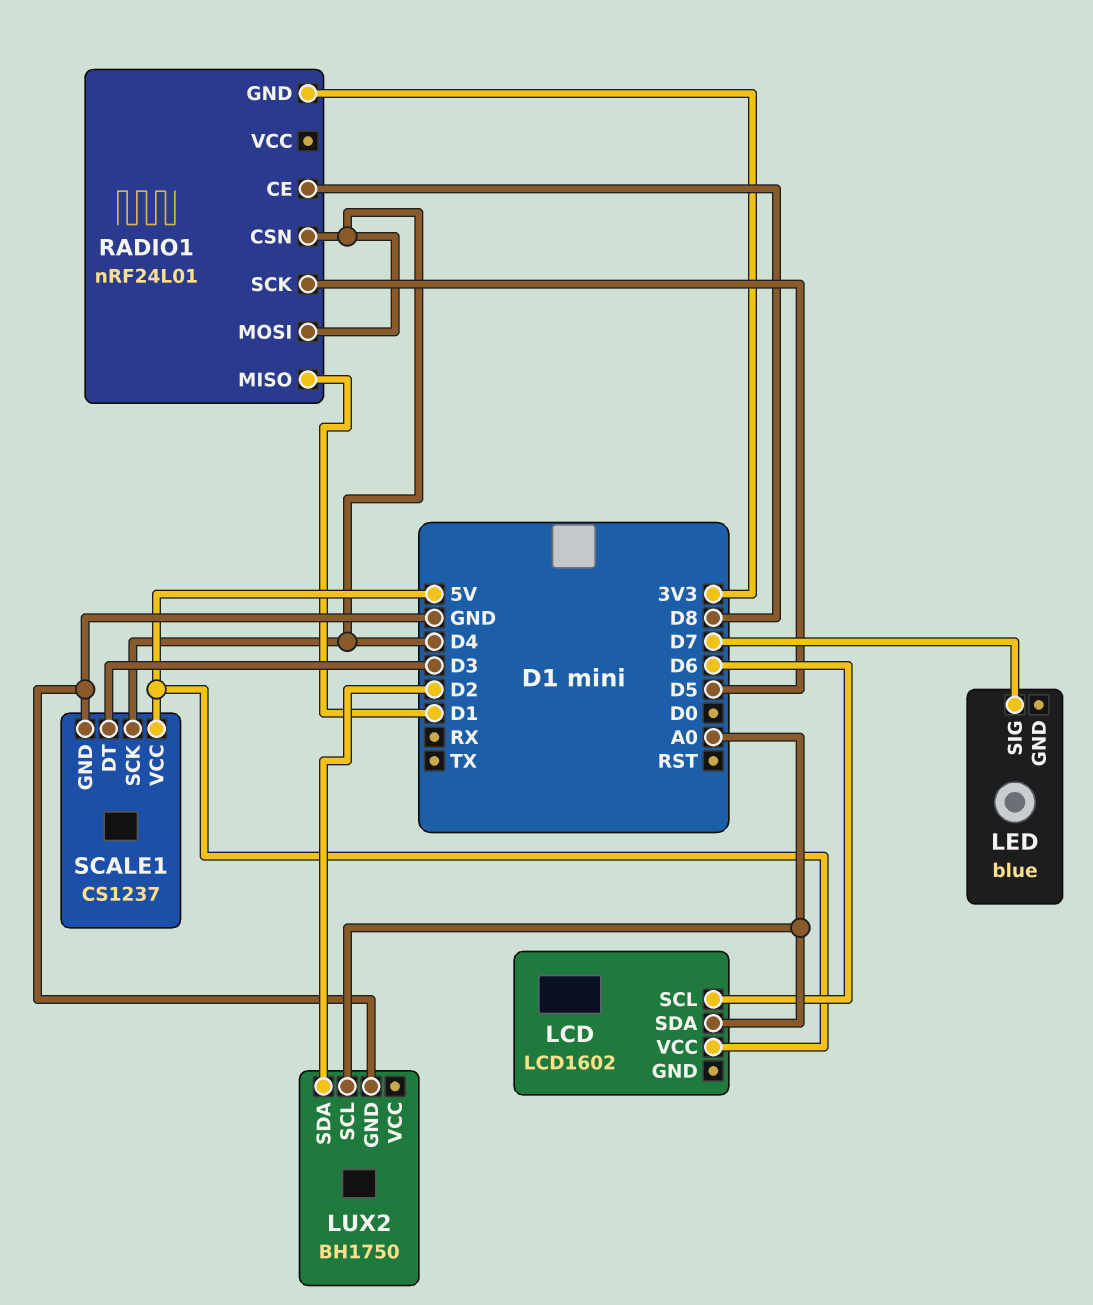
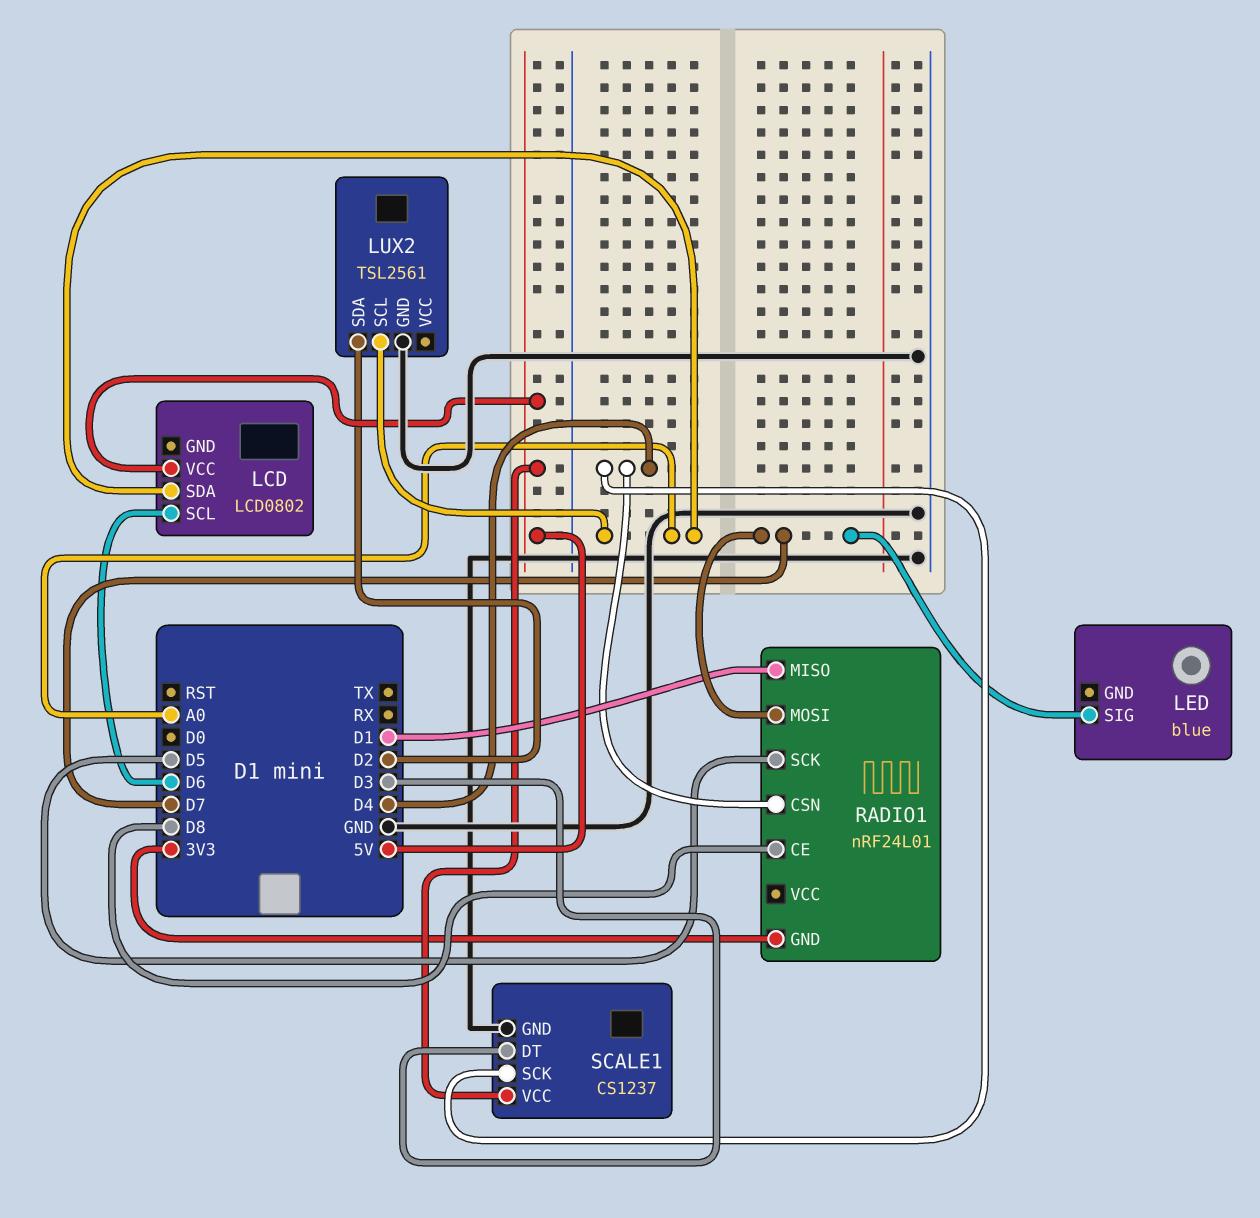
LCD: LCD1602 -> LCD0802
LUX2: BH1750 -> TSL2561
RADIO1 pin MOSI: D4 -> D7

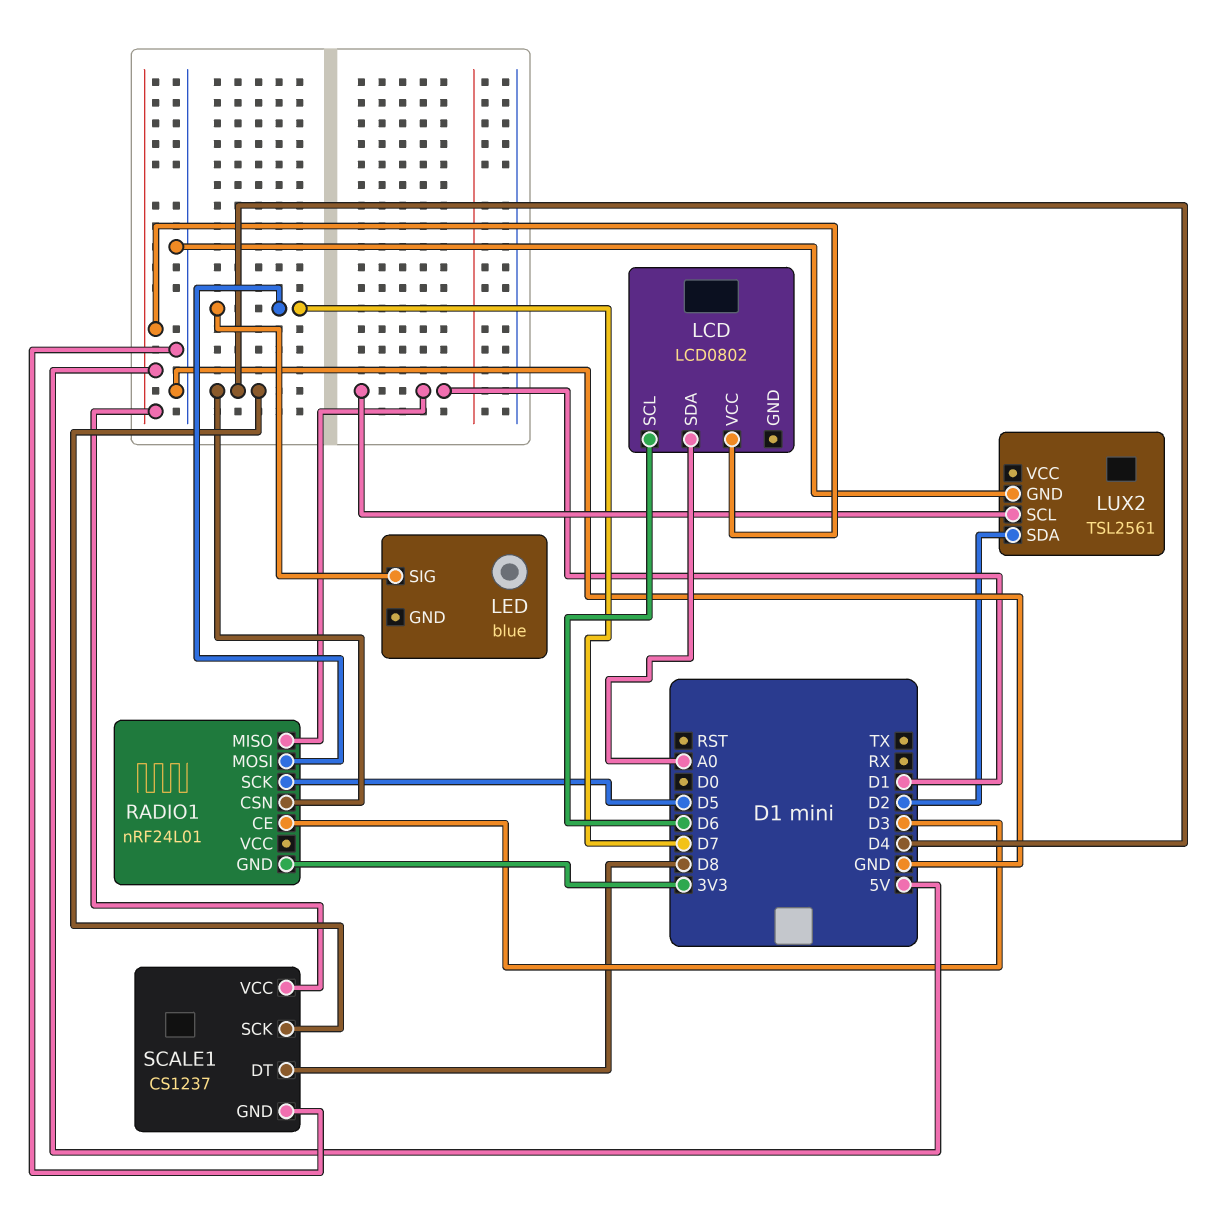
LUX2 pin SCL: A0 -> D1
RADIO1 pin CE: D8 -> D3
SCALE1 pin DT: D3 -> D8

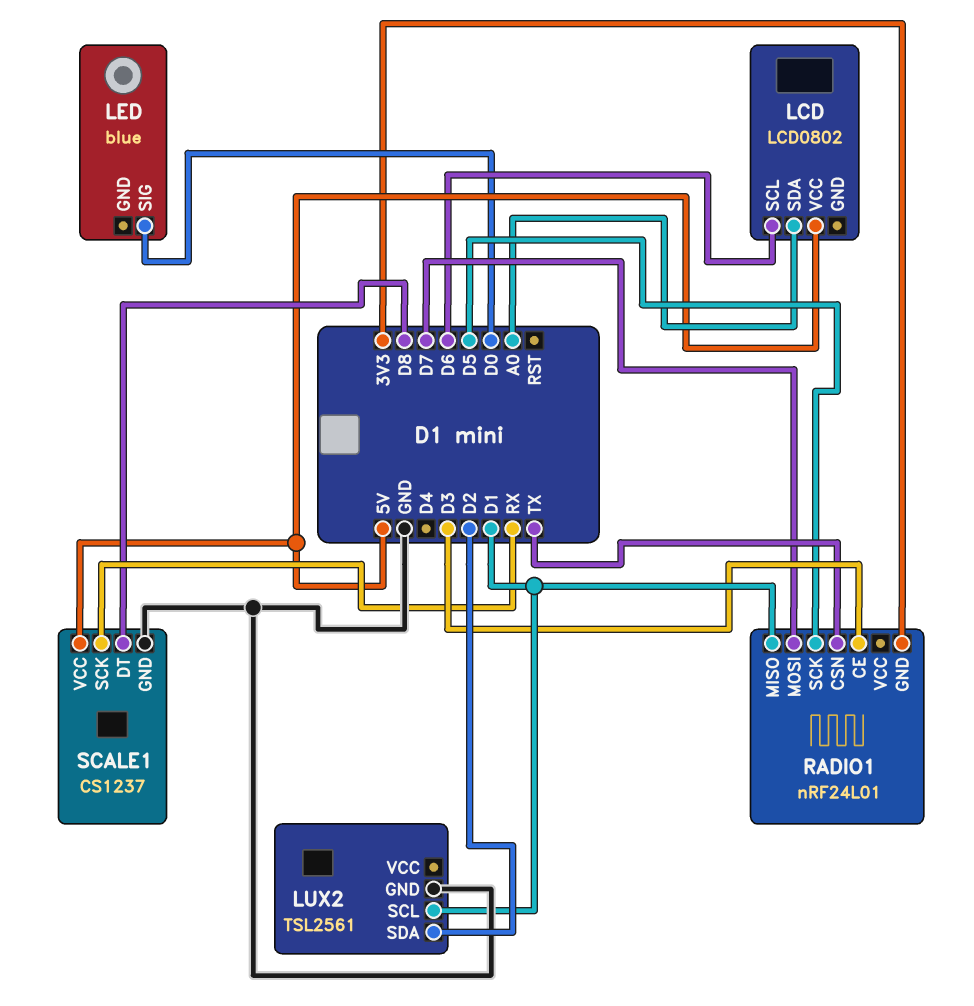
LED pin SIG: D7 -> D0
RADIO1 pin CSN: D4 -> TX
SCALE1 pin SCK: D4 -> RX

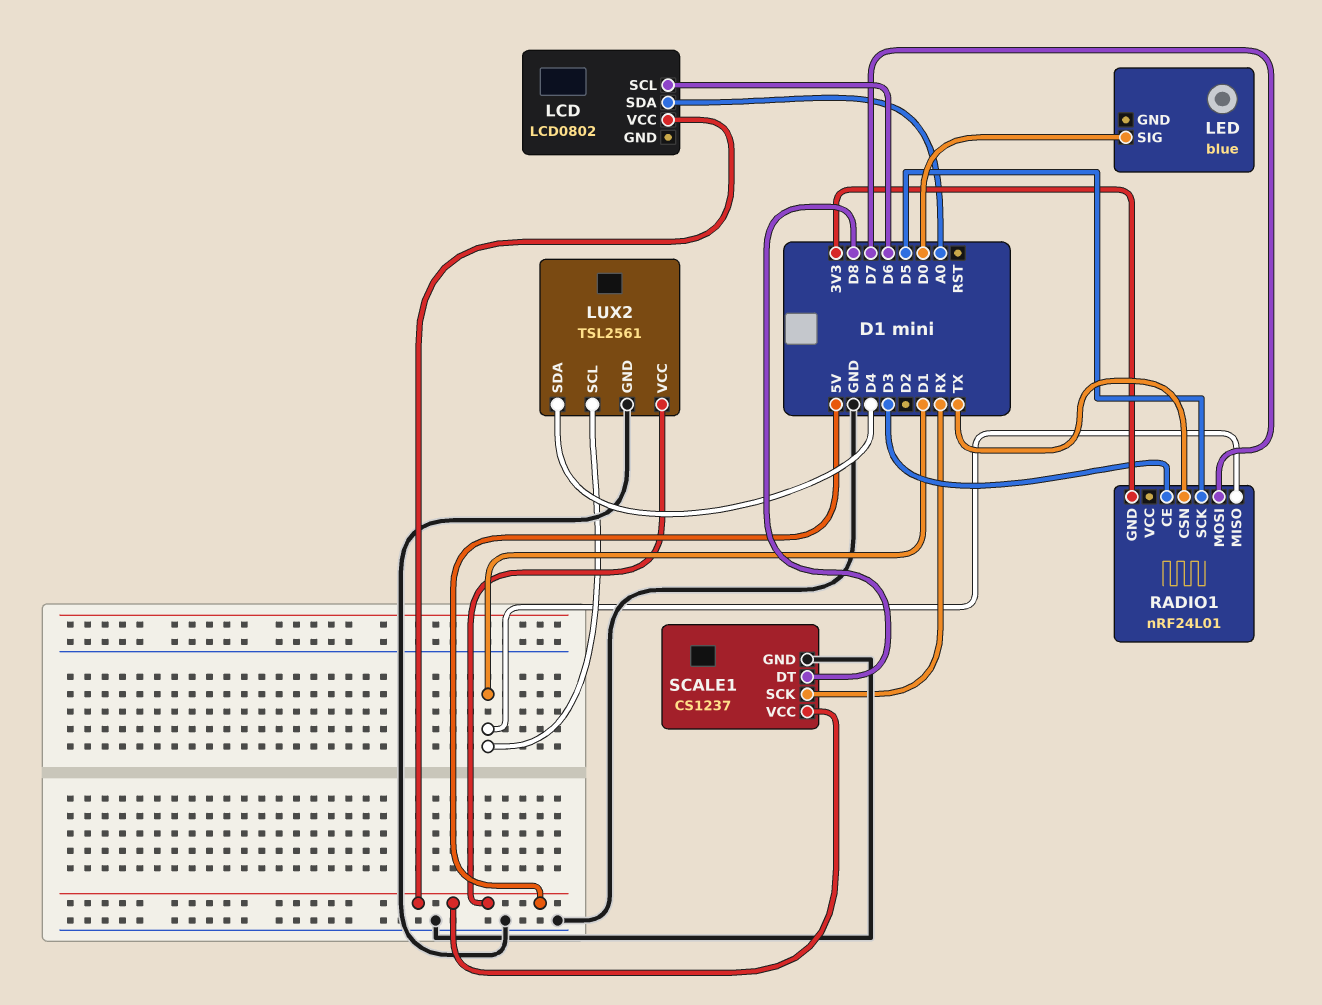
LUX2 pin SDA: D2 -> D4
LUX2 pin VCC: none -> 5V

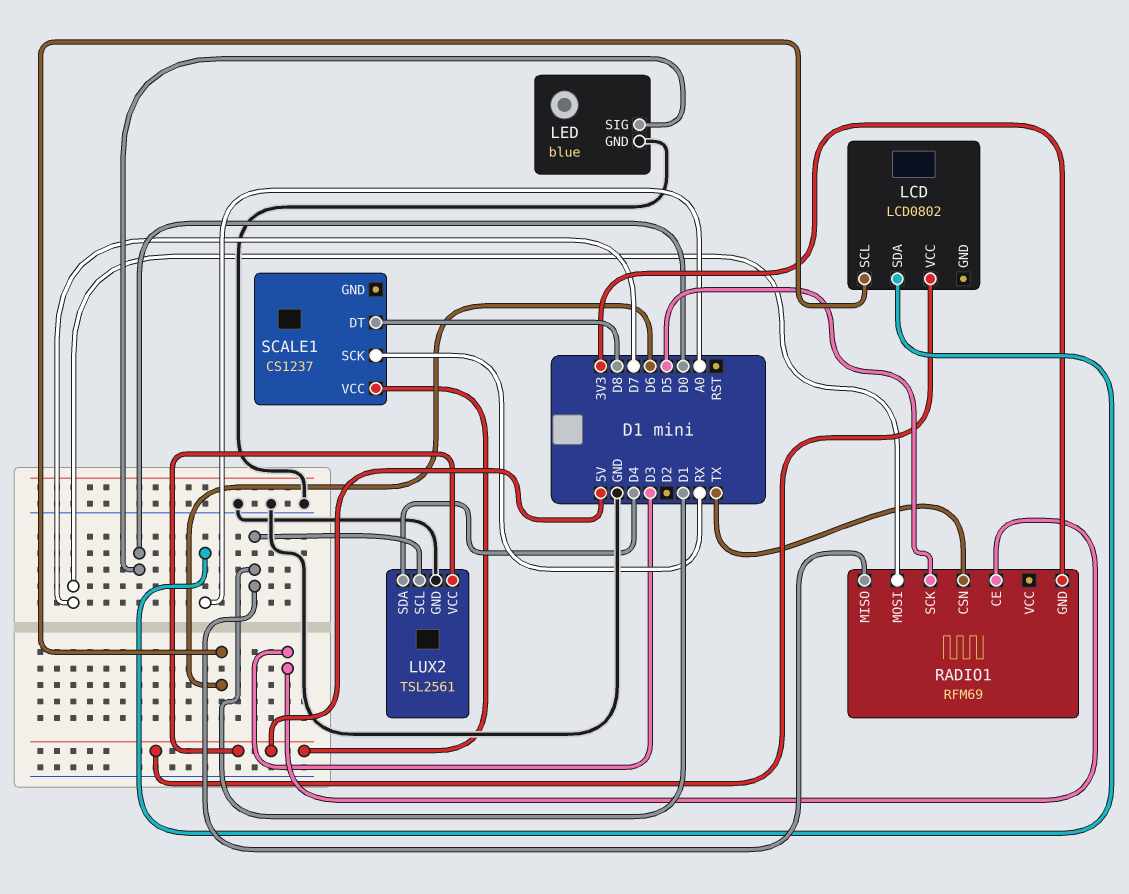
LED pin GND: none -> GND
RADIO1: nRF24L01 -> RFM69
SCALE1 pin GND: GND -> none

